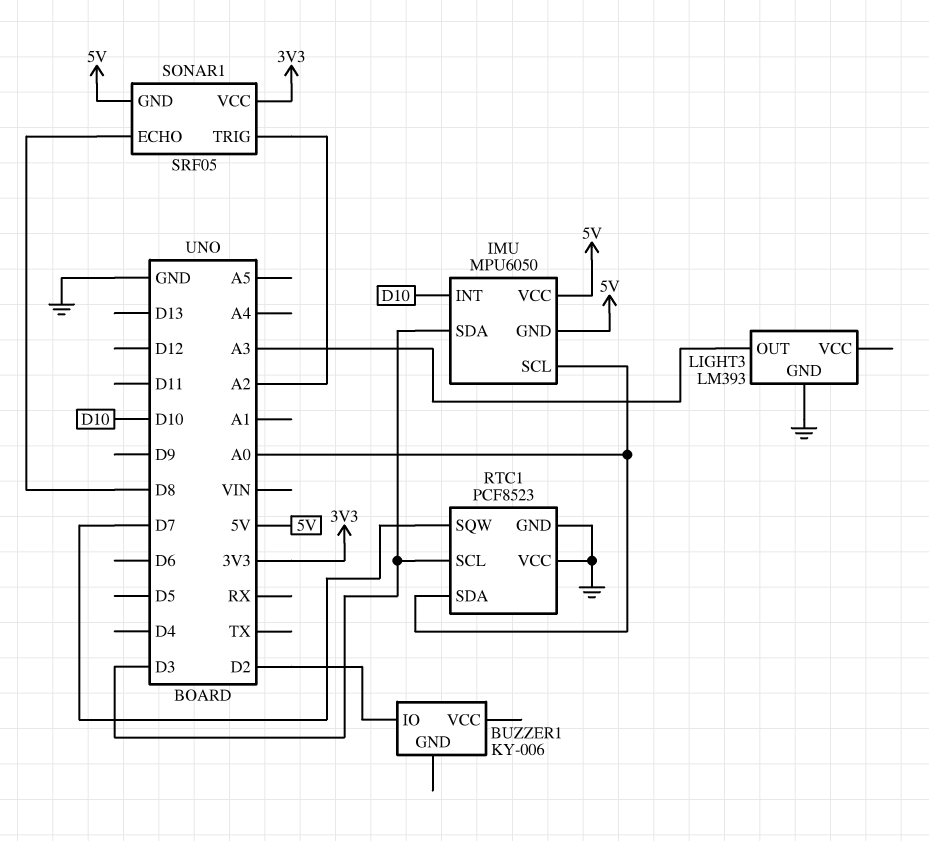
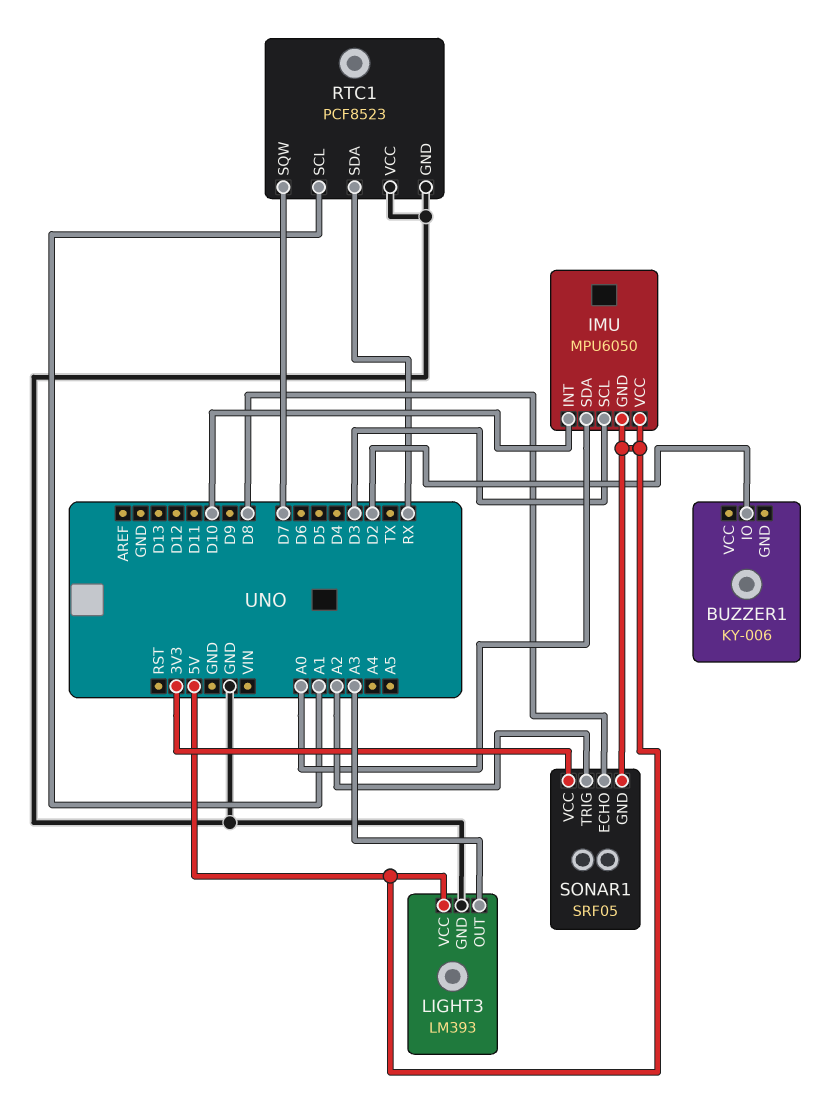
IMU pin SCL: A0 -> D3
IMU pin SDA: D3 -> A0
LIGHT3 pin VCC: none -> 5V
RTC1 pin SCL: D3 -> A1
RTC1 pin SDA: A0 -> RX

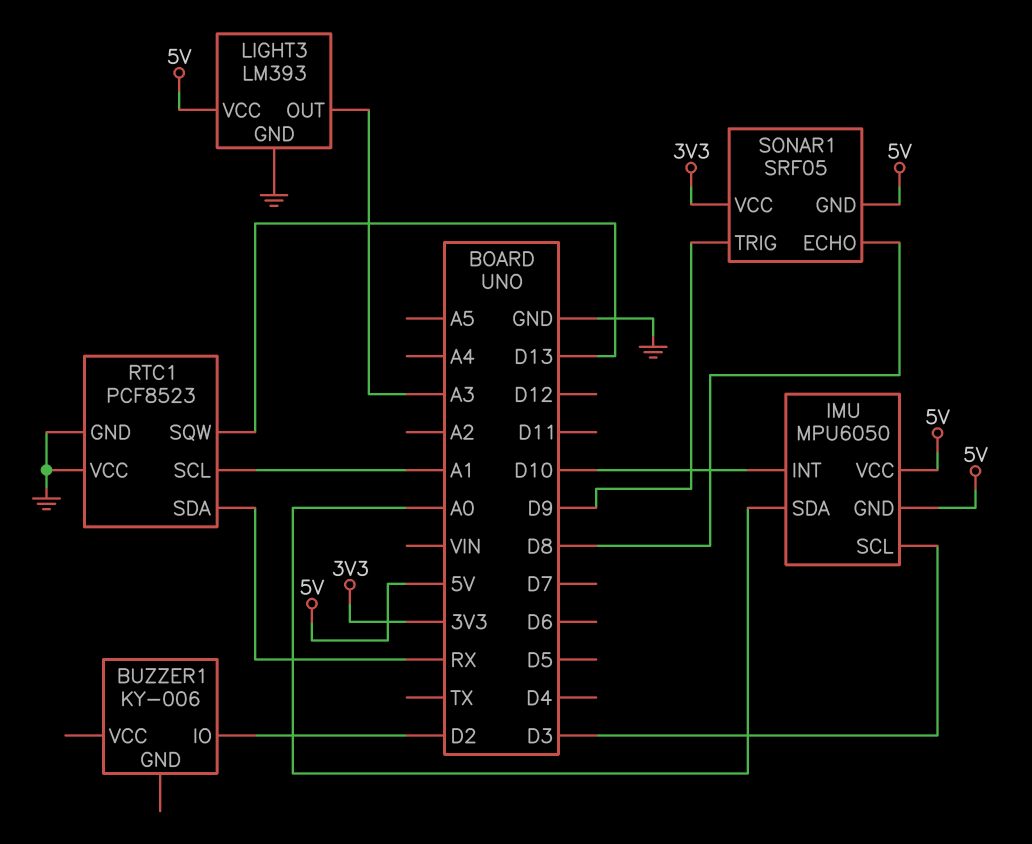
RTC1 pin SQW: D7 -> D13
SONAR1 pin TRIG: A2 -> D9

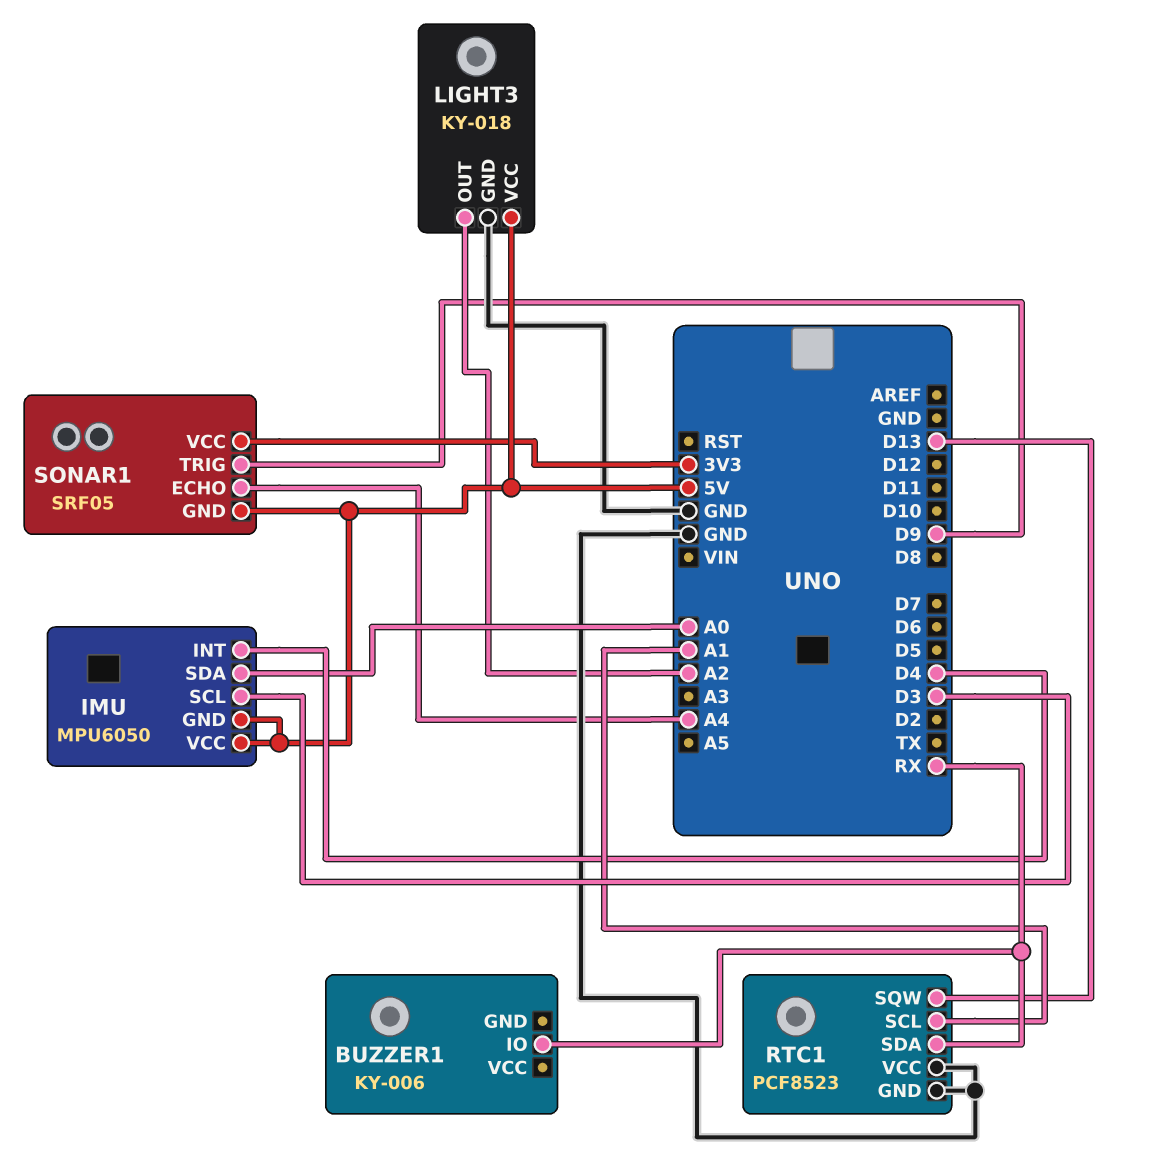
BUZZER1 pin IO: D2 -> RX
IMU pin INT: D10 -> D4
LIGHT3: LM393 -> KY-018
LIGHT3 pin OUT: A3 -> A2
SONAR1 pin ECHO: D8 -> A4

